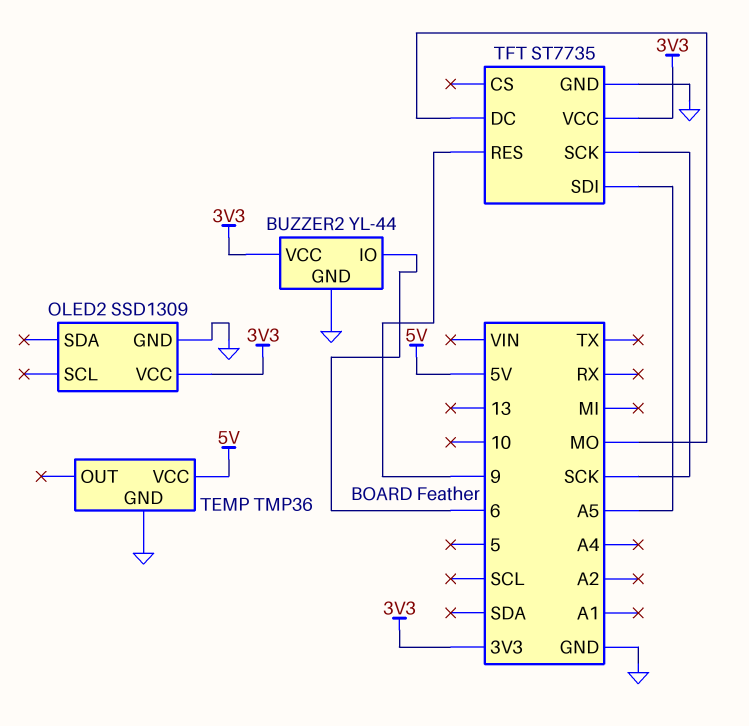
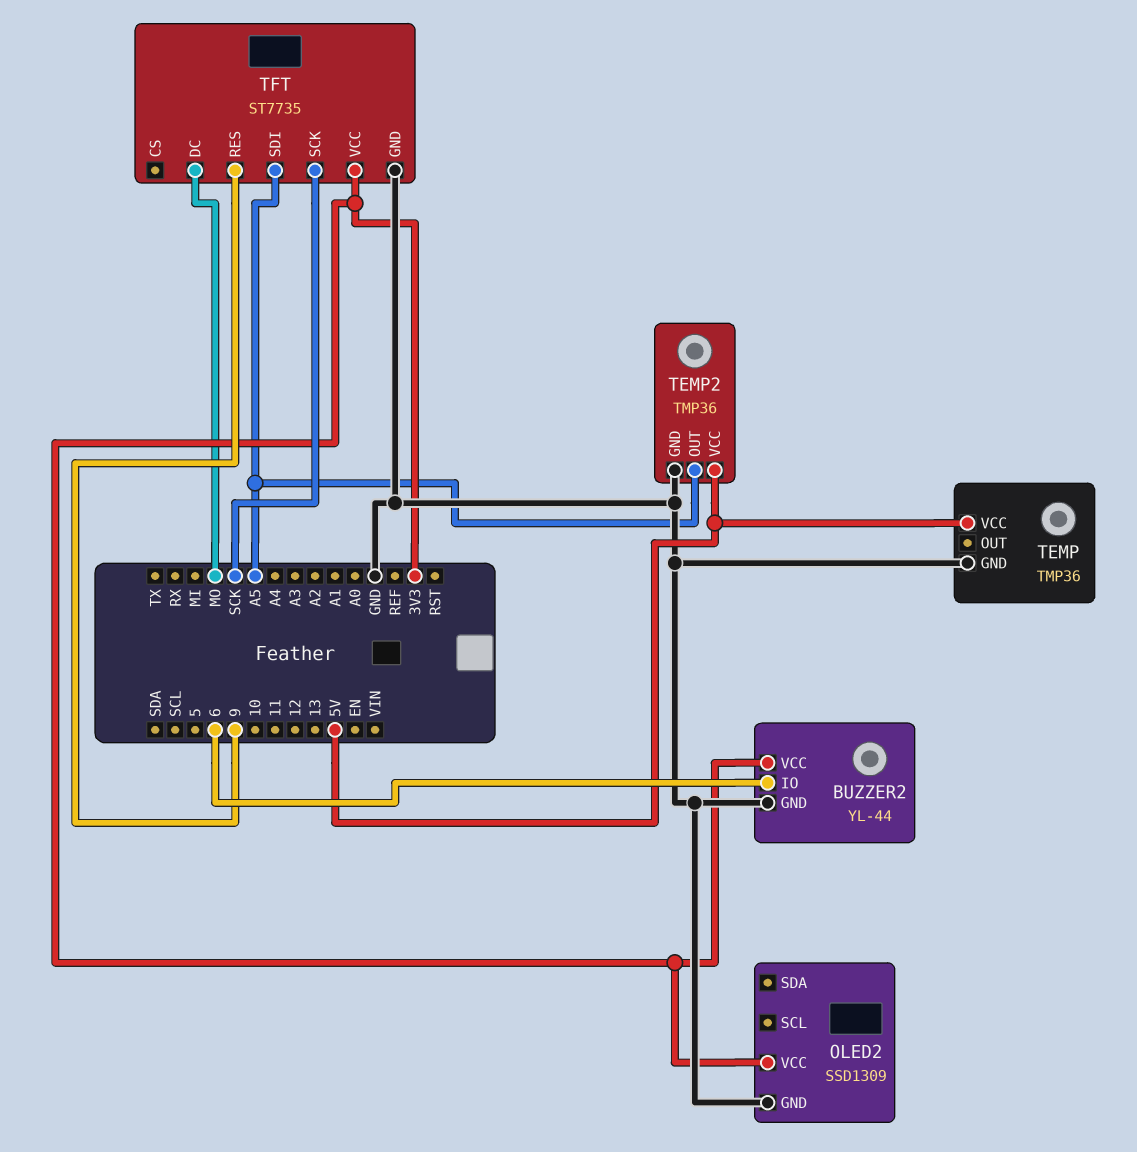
TEMP2: none -> TMP36
TEMP2 pin GND: none -> GND
TEMP2 pin OUT: none -> A5
TEMP2 pin VCC: none -> 5V

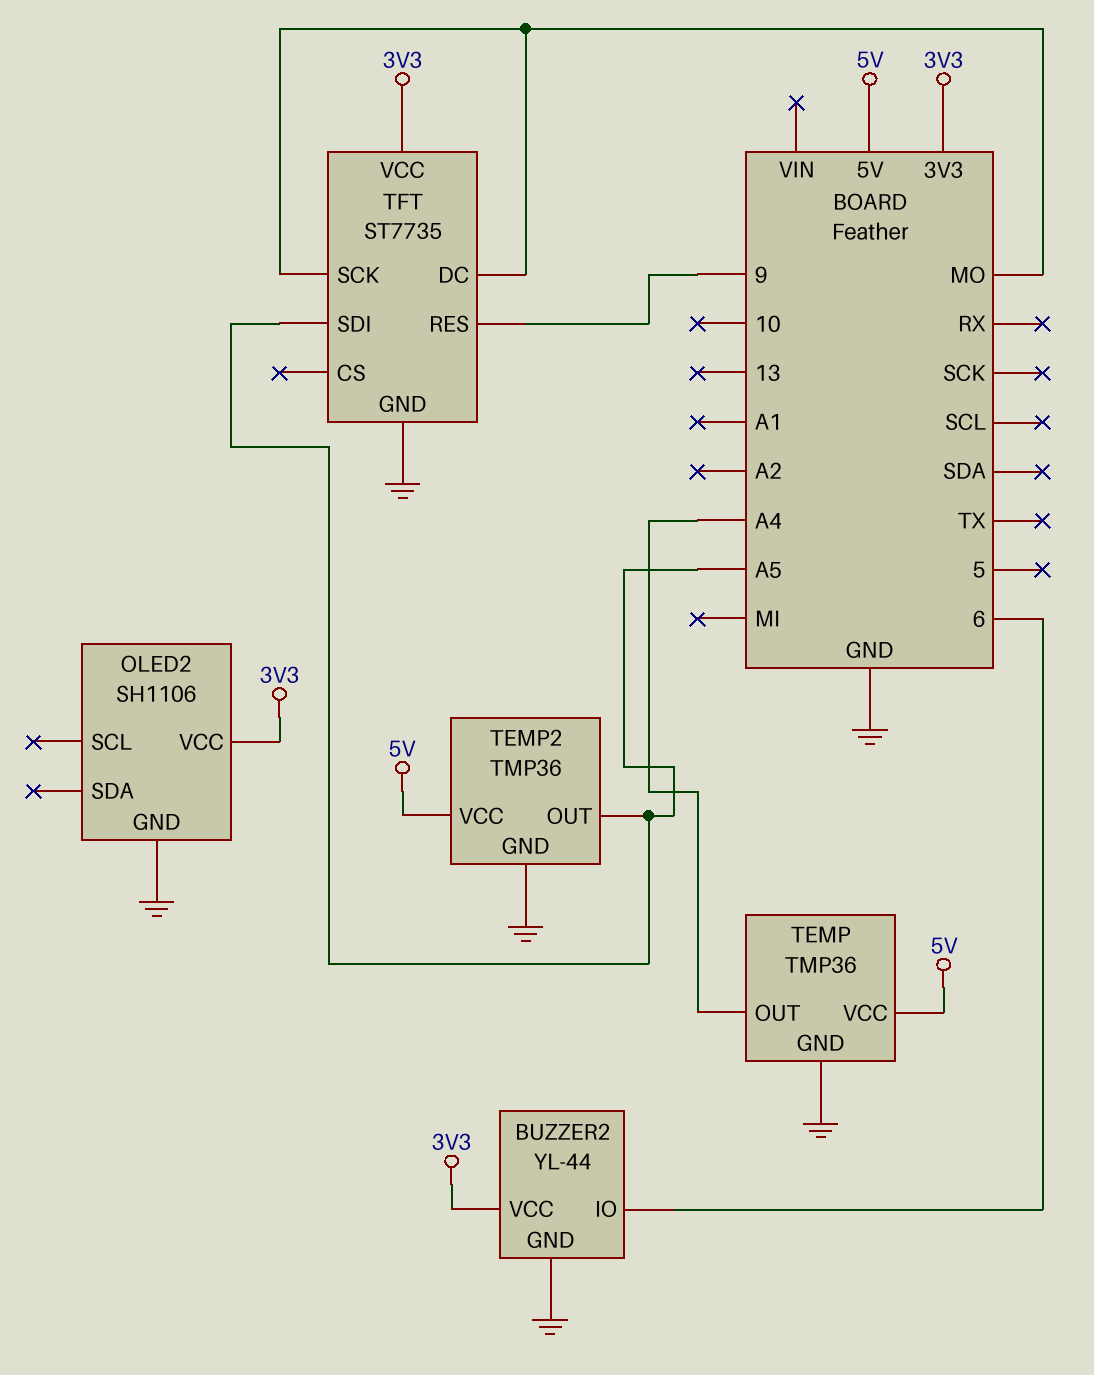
OLED2: SSD1309 -> SH1106
TEMP pin OUT: none -> A4
TFT pin SCK: SCK -> MO

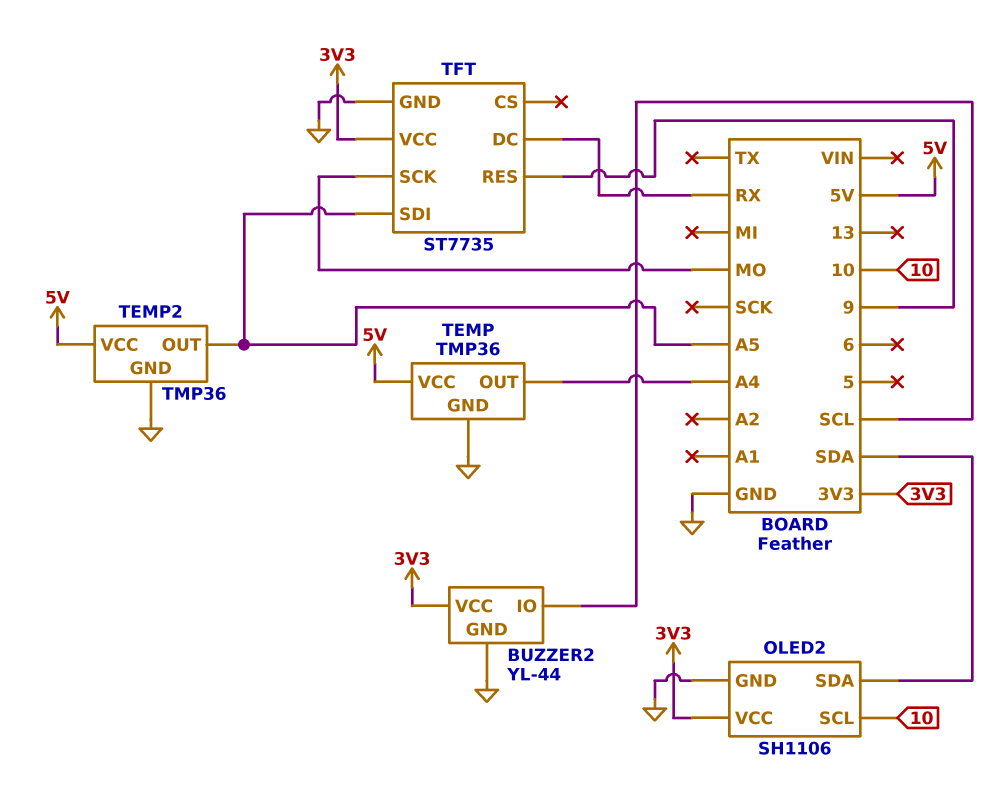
BUZZER2 pin IO: 6 -> SCL
OLED2 pin SCL: none -> 10
OLED2 pin SDA: none -> SDA
TFT pin DC: MO -> RX

